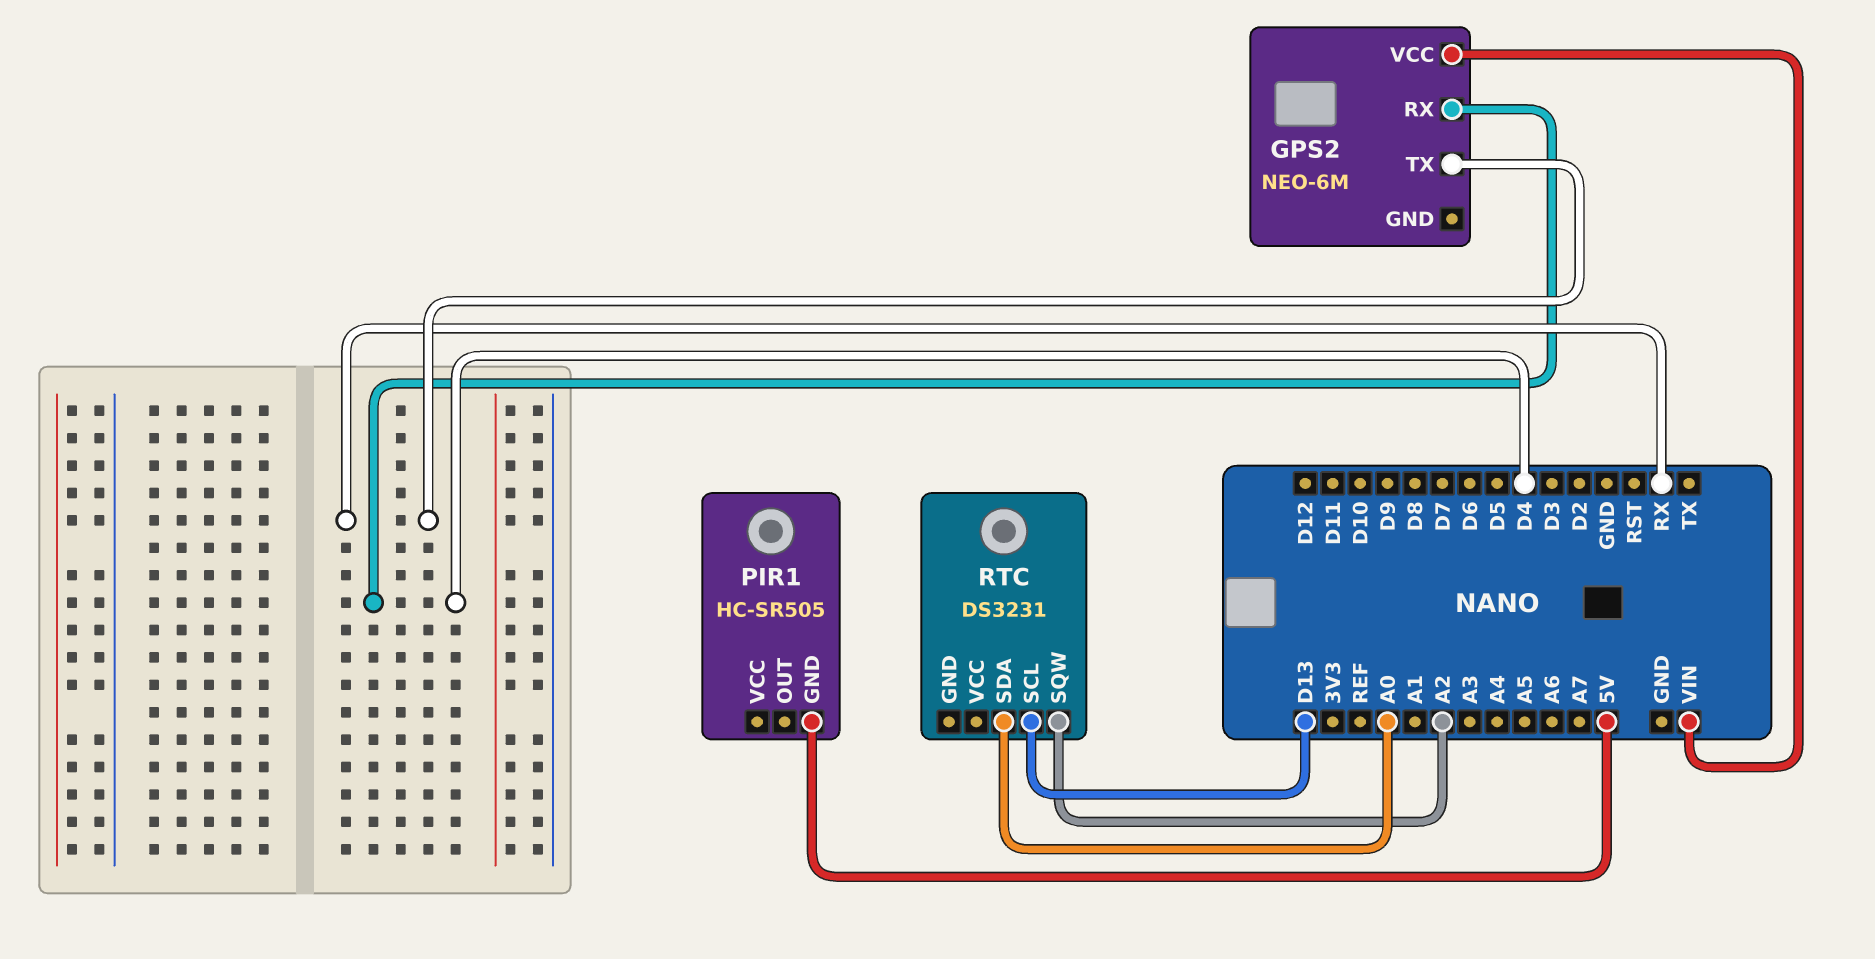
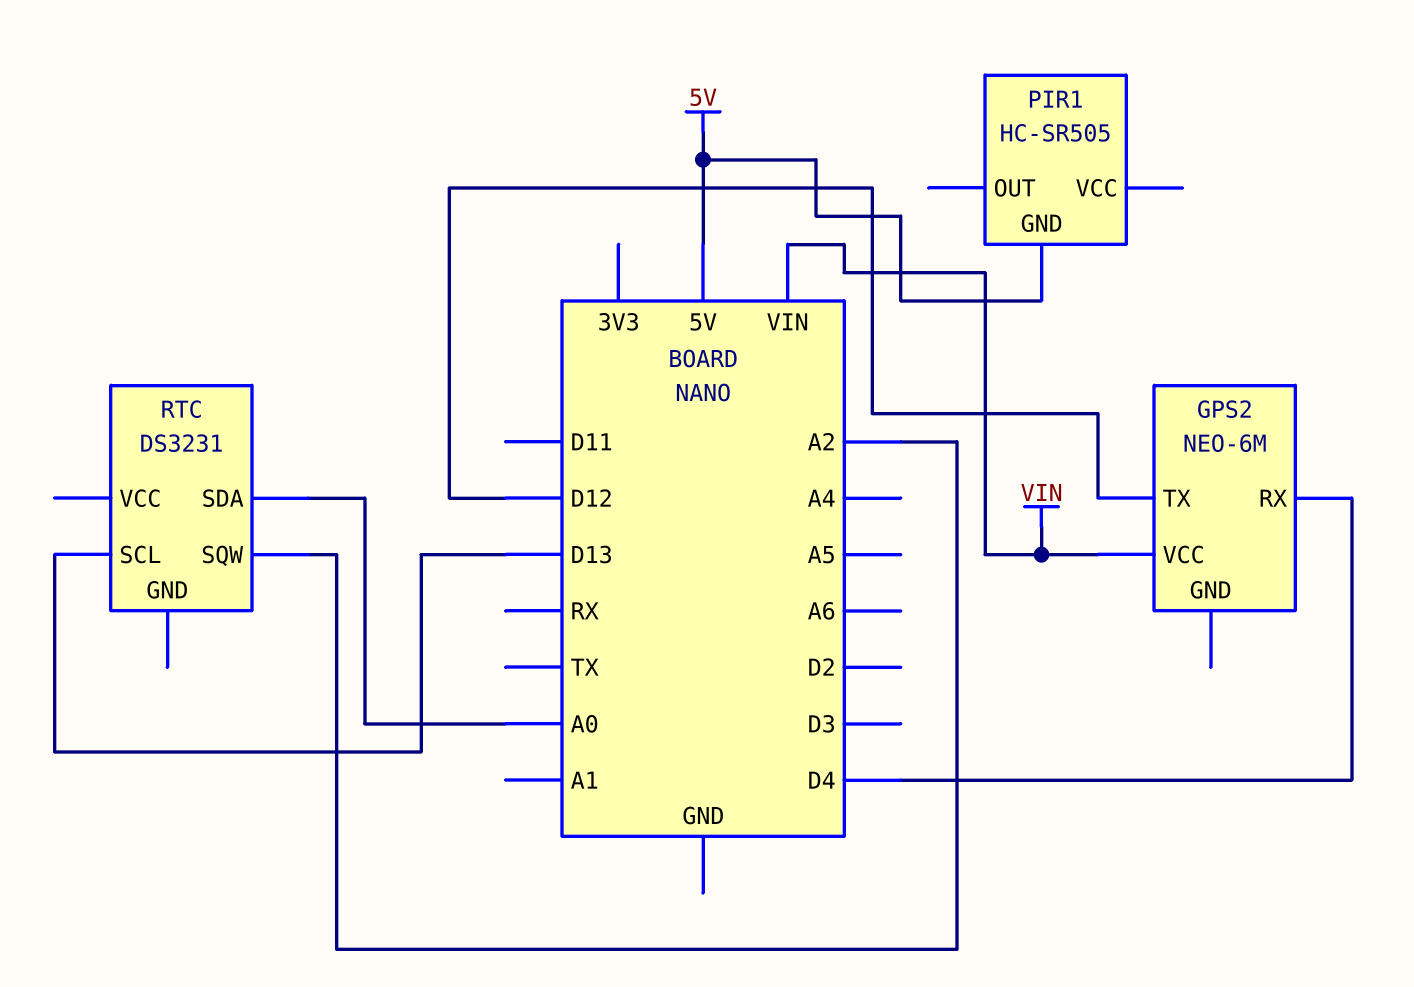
GPS2 pin TX: RX -> D12

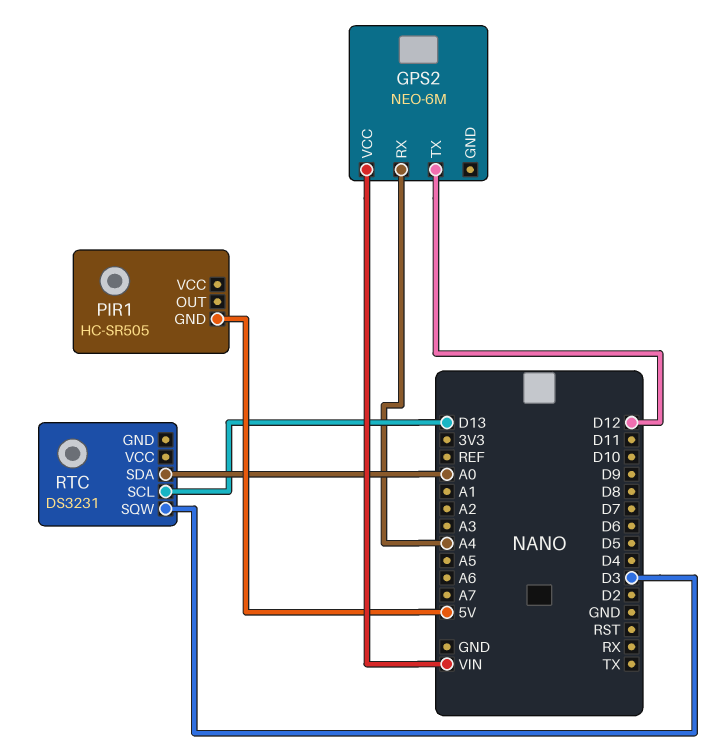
GPS2 pin RX: D4 -> A4
RTC pin SQW: A2 -> D3

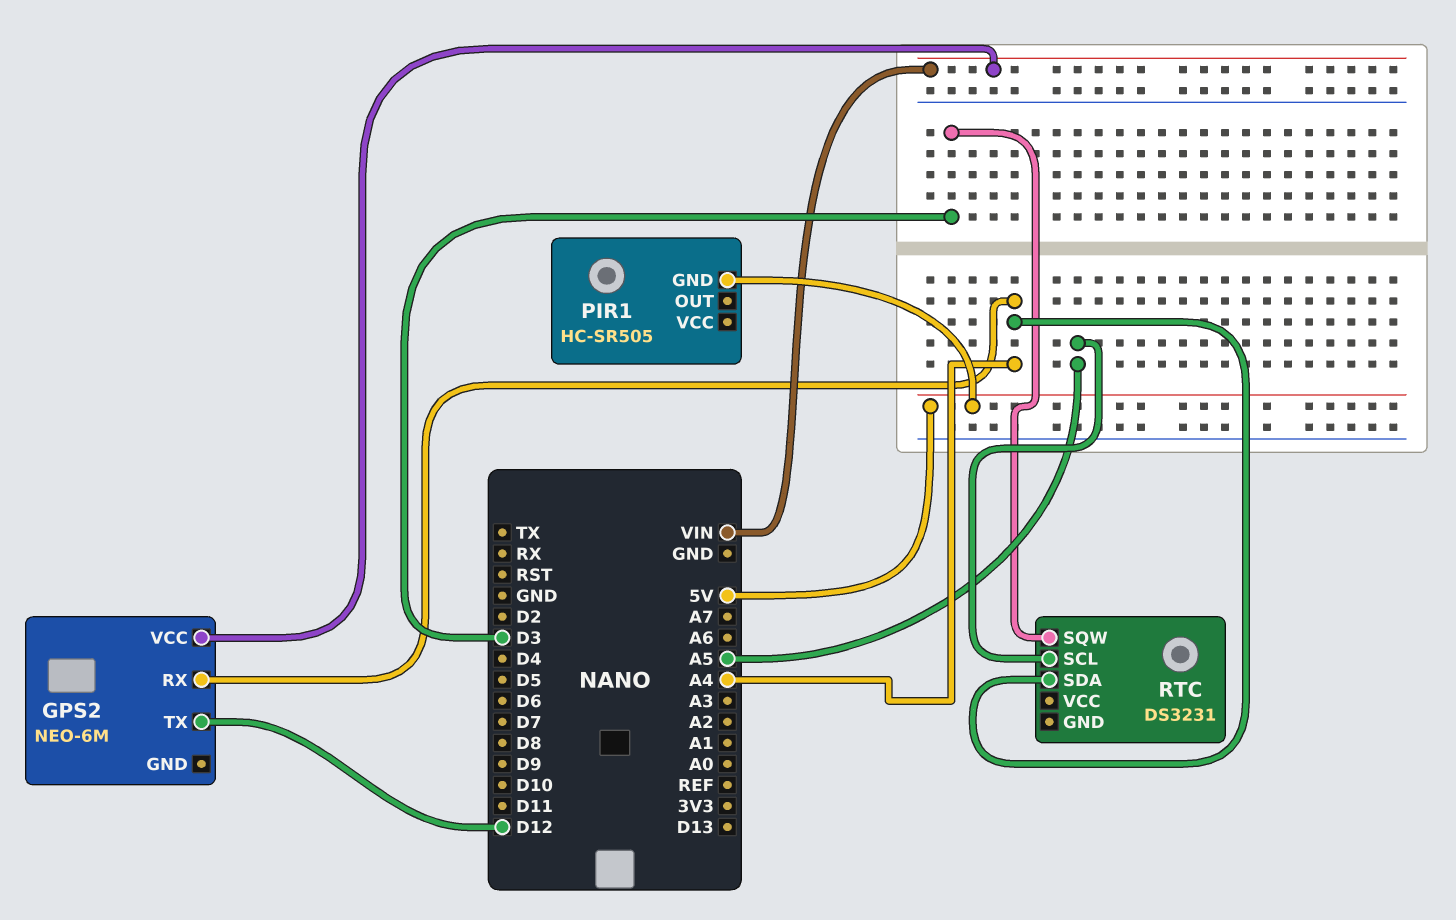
RTC pin SCL: D13 -> A5
RTC pin SDA: A0 -> A4

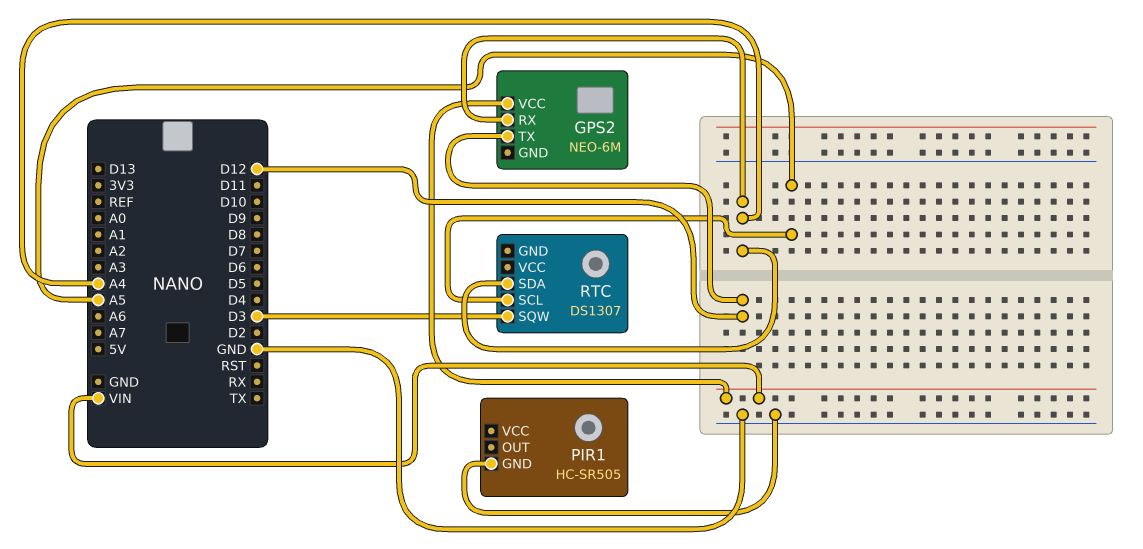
PIR1 pin GND: 5V -> GND
RTC: DS3231 -> DS1307

